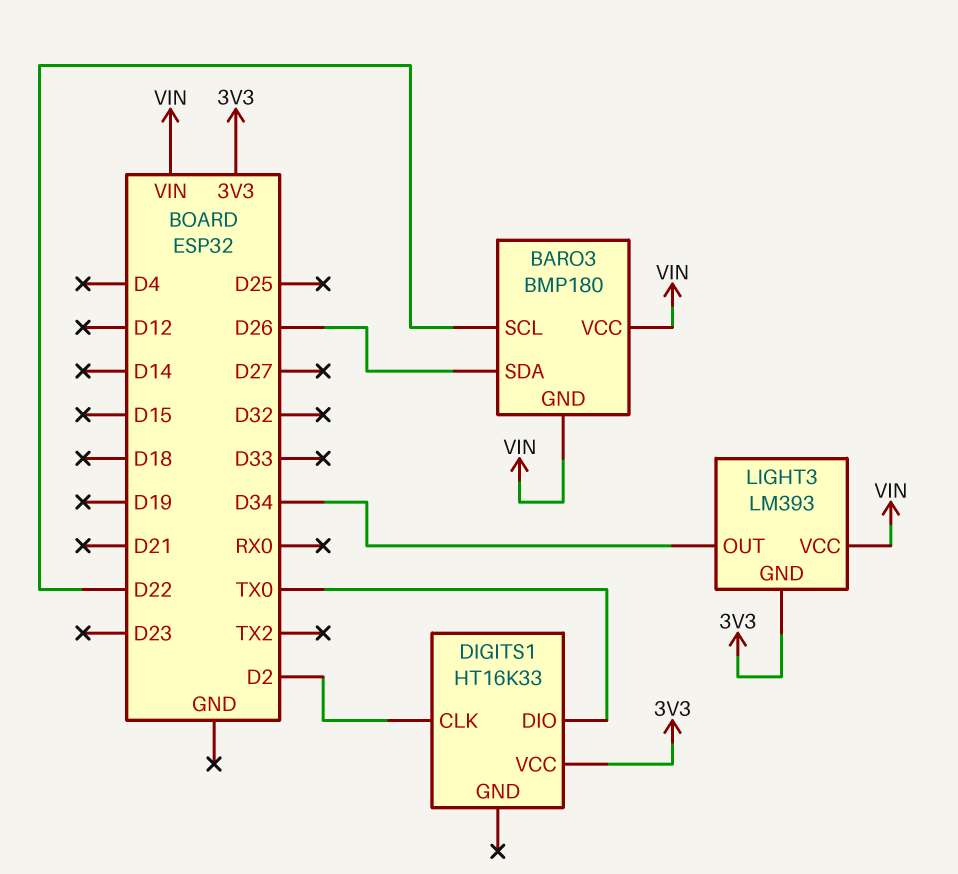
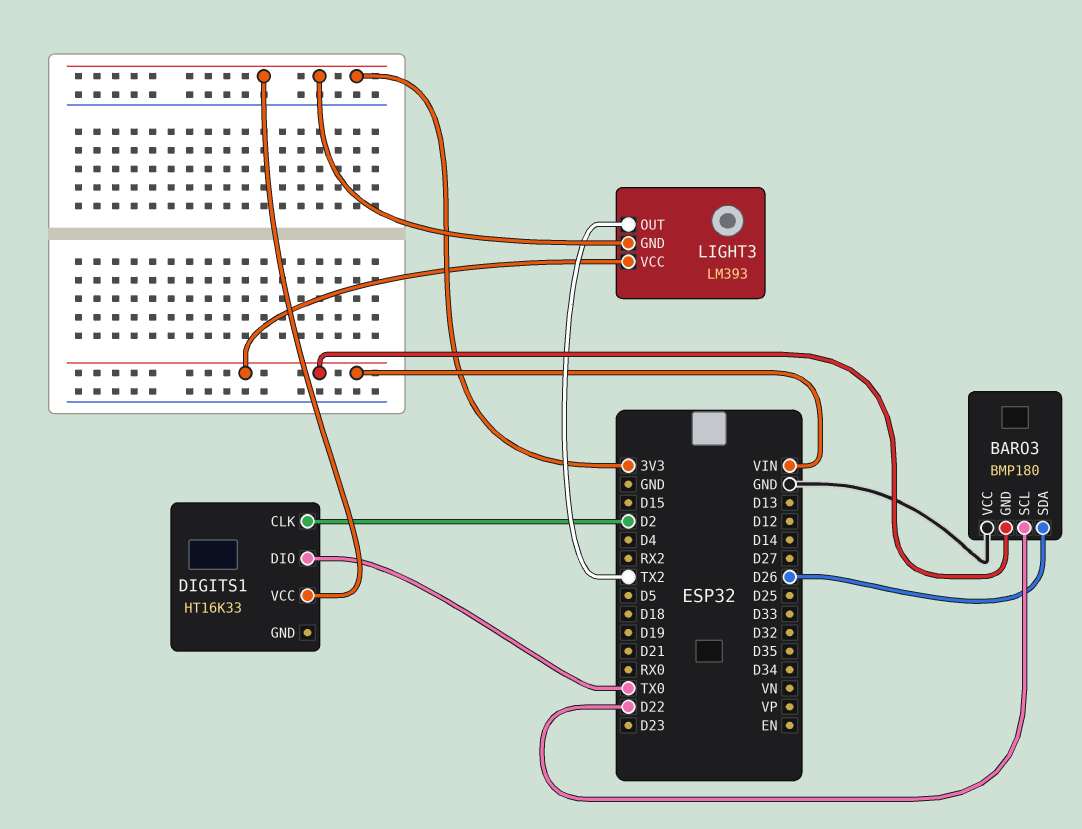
BARO3 pin VCC: VIN -> GND
LIGHT3 pin OUT: D34 -> TX2

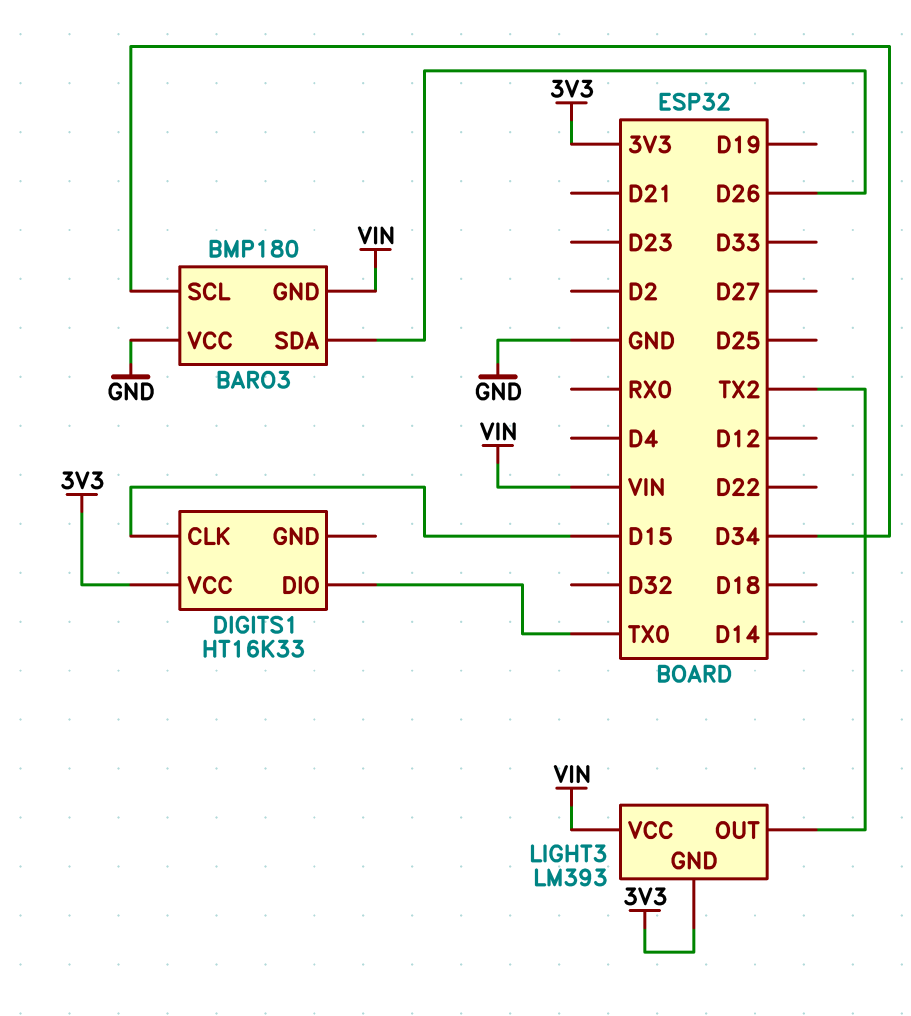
BARO3 pin SCL: D22 -> D34
DIGITS1 pin CLK: D2 -> D15

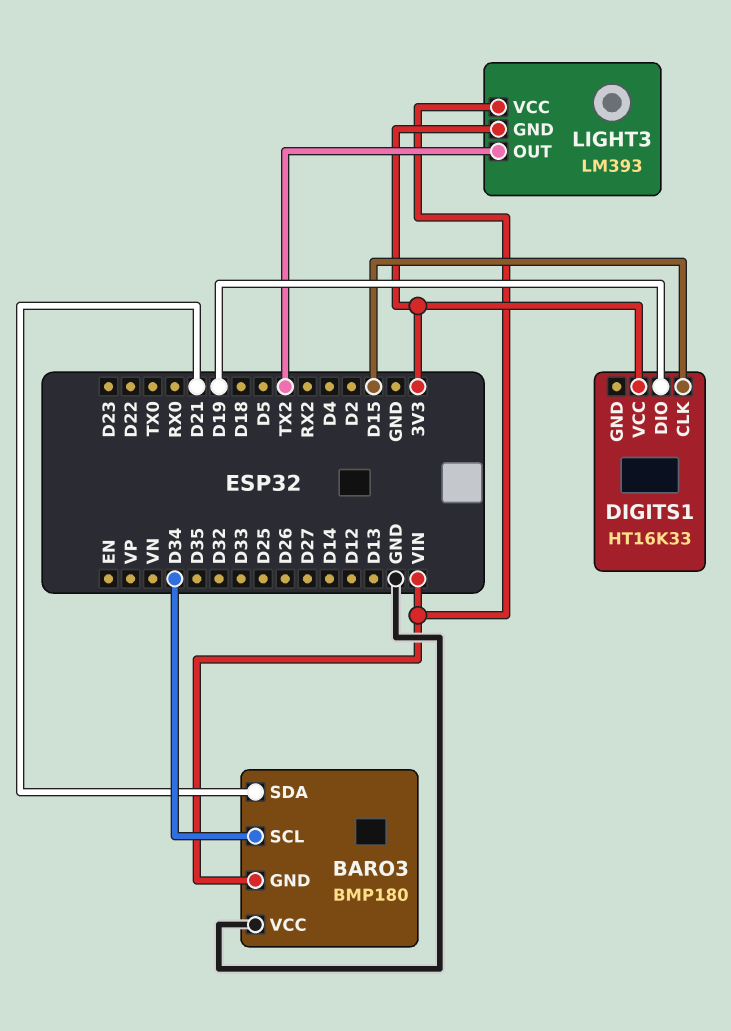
BARO3 pin SDA: D26 -> D21
DIGITS1 pin DIO: TX0 -> D19

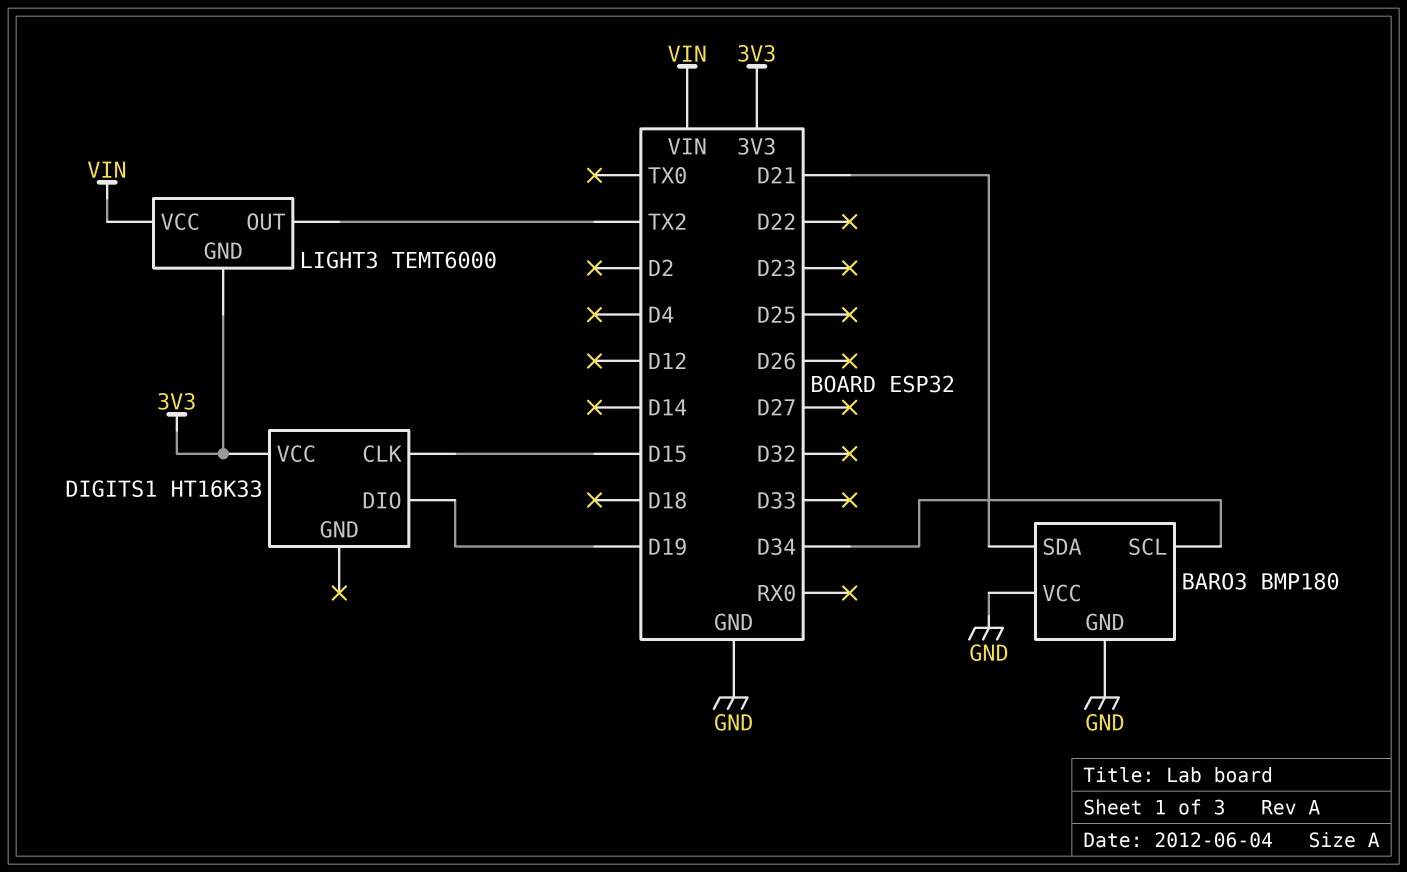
BARO3 pin GND: VIN -> GND
LIGHT3: LM393 -> TEMT6000

